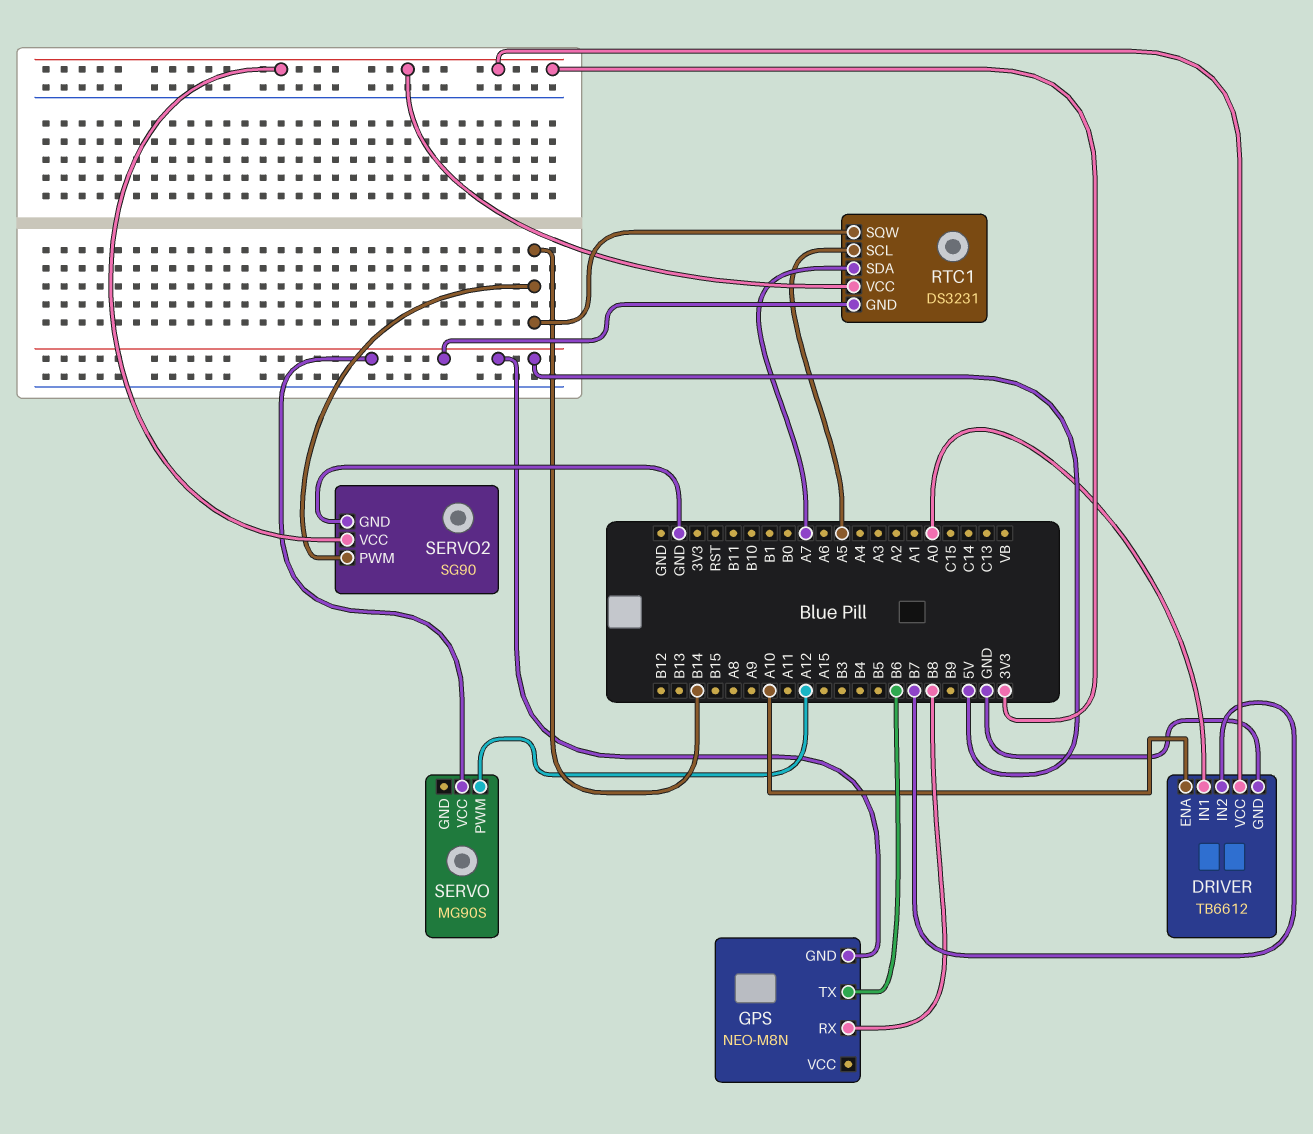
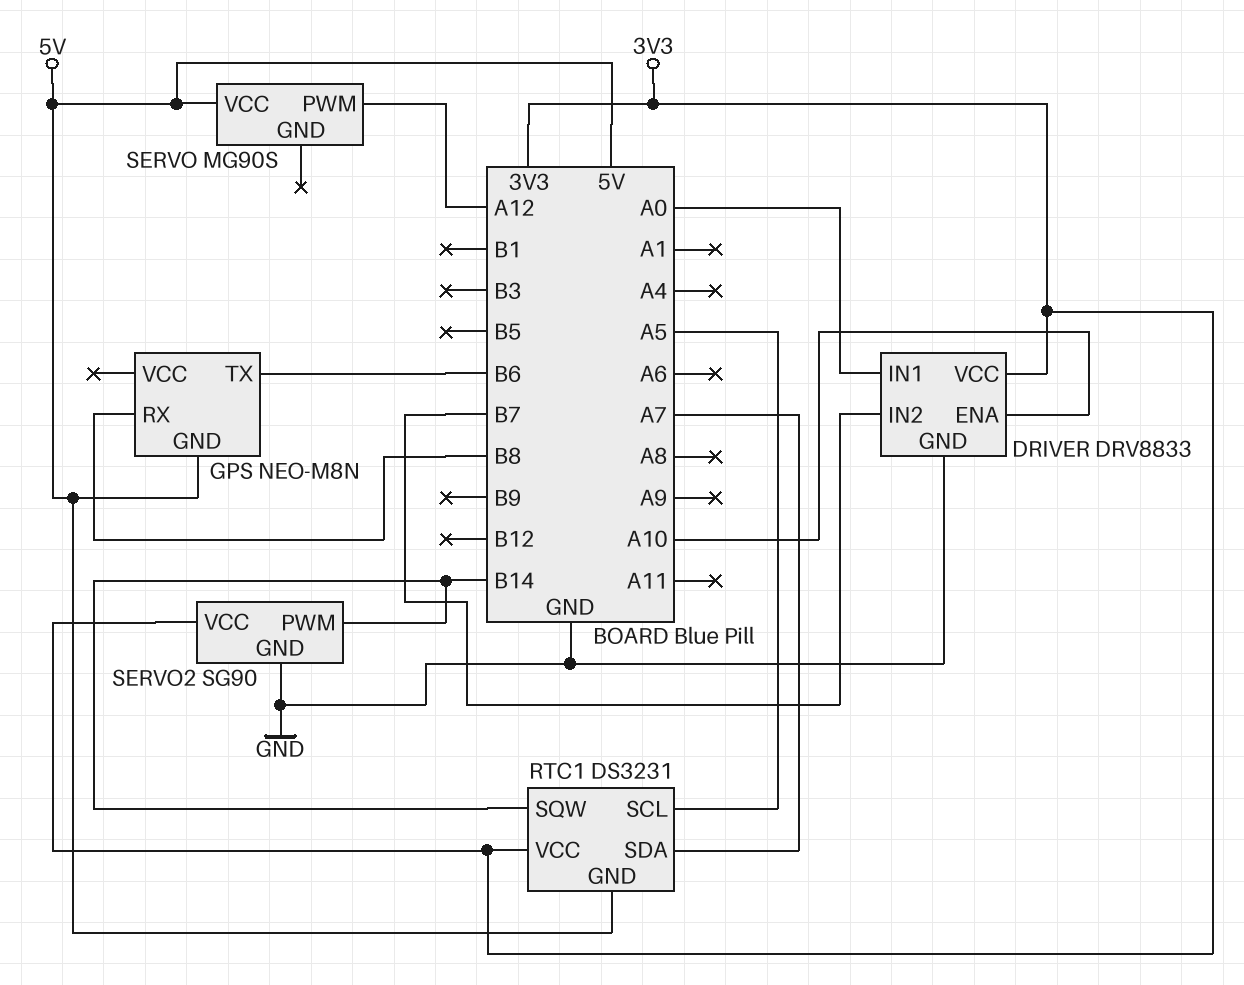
DRIVER: TB6612 -> DRV8833

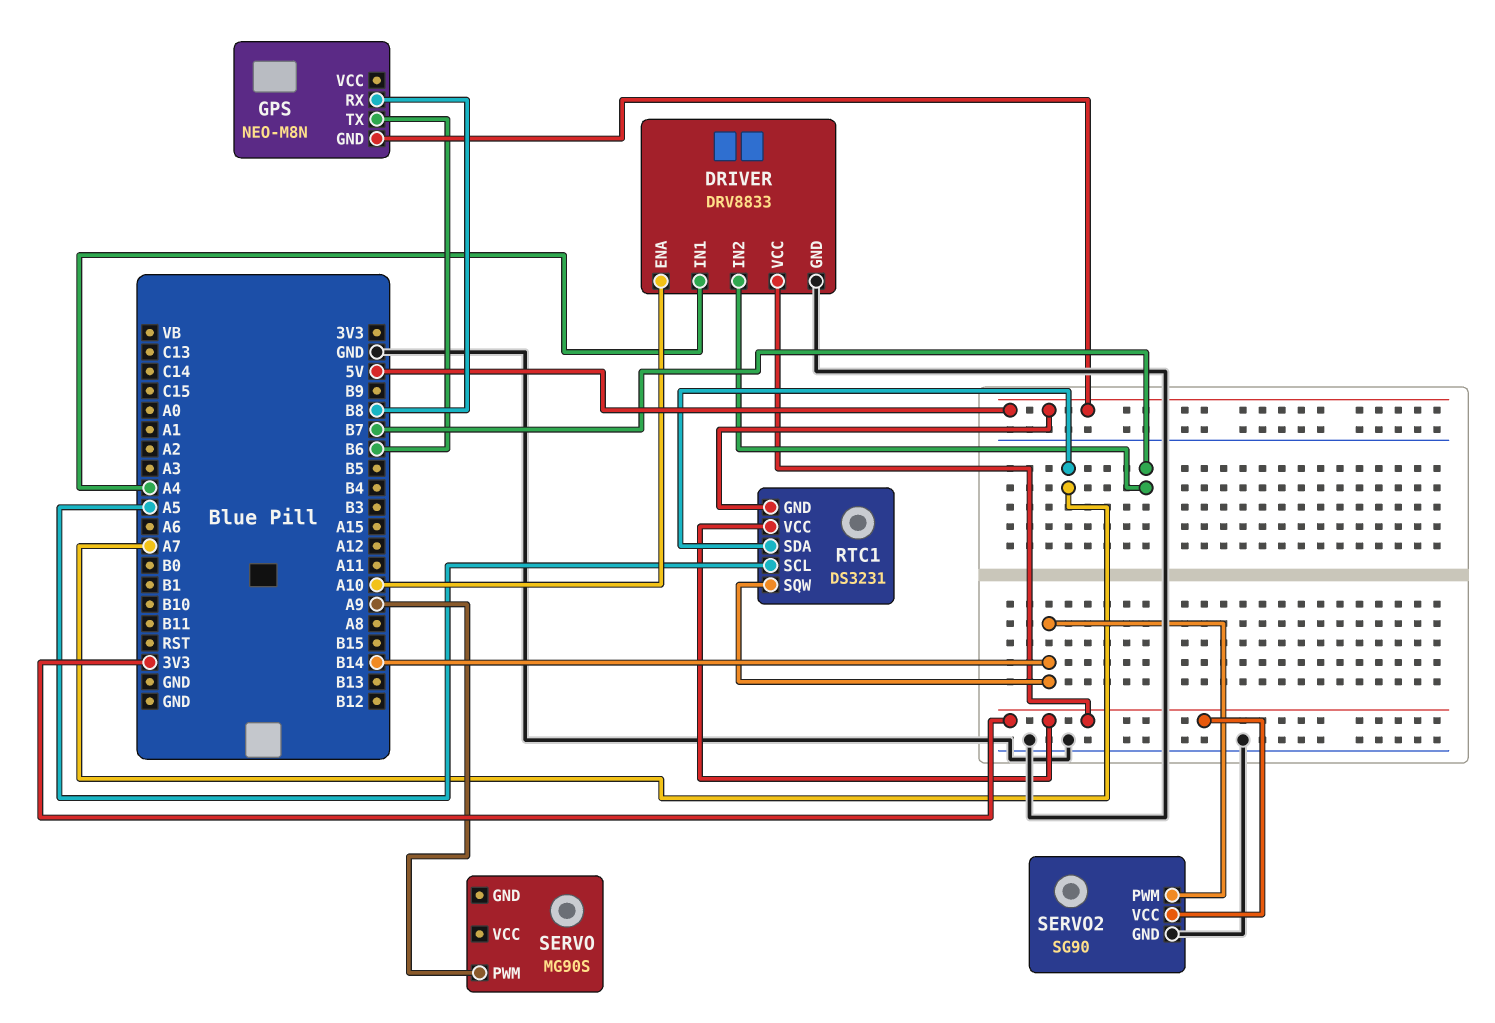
DRIVER pin IN1: A0 -> A4
SERVO pin PWM: A12 -> A9
SERVO pin VCC: 5V -> none

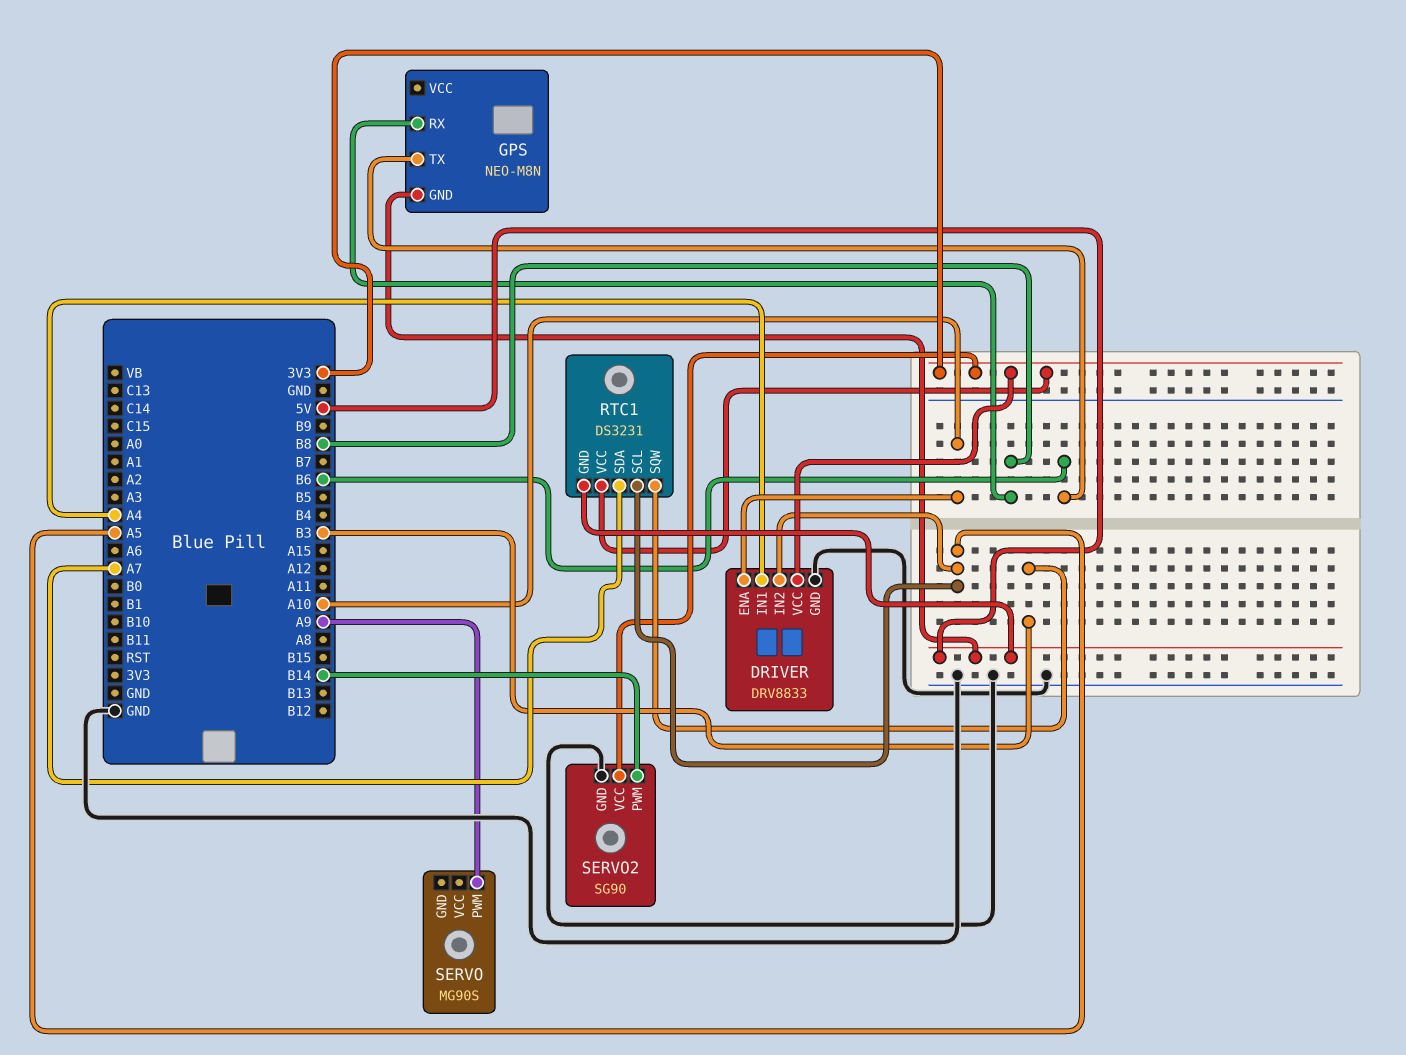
DRIVER pin IN2: B7 -> A5
RTC1 pin SQW: B14 -> B3

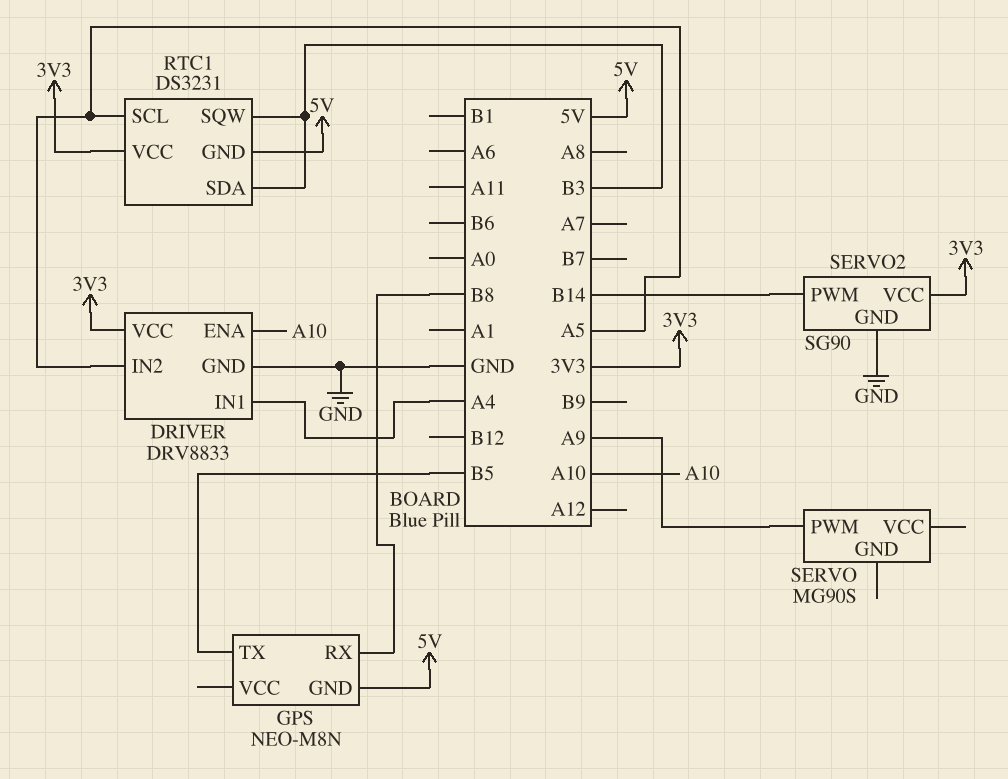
GPS pin TX: B6 -> B5
RTC1 pin SDA: A7 -> B3

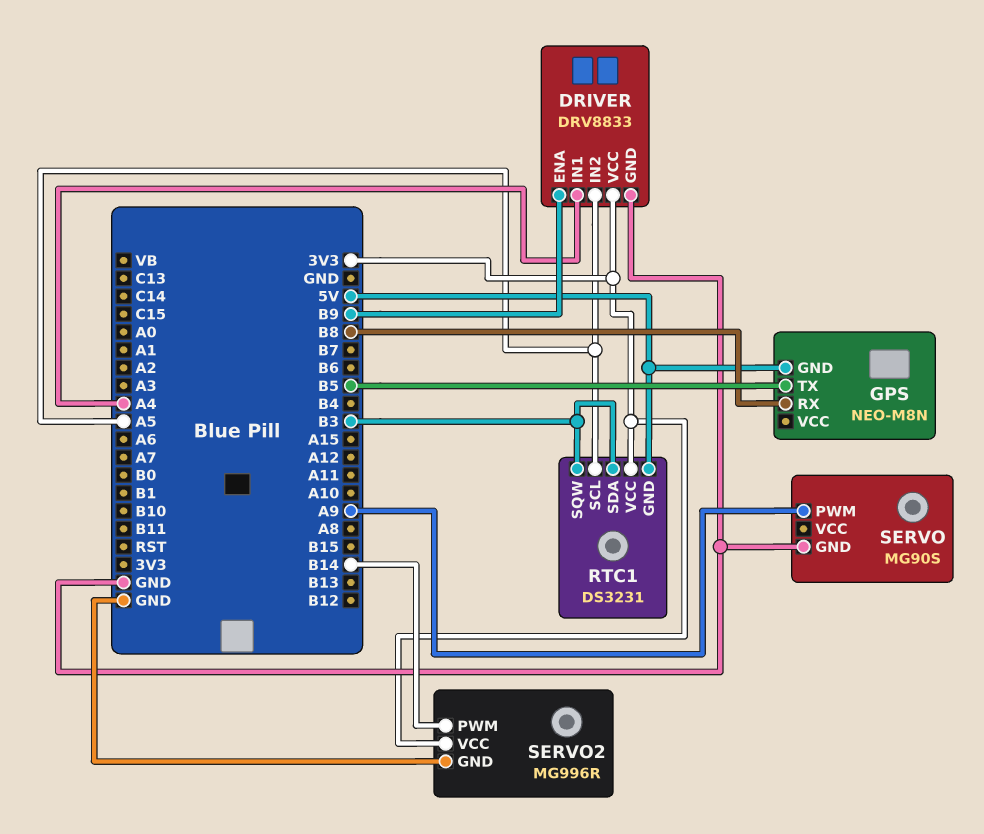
DRIVER pin ENA: A10 -> B9
SERVO pin GND: none -> GND
SERVO2: SG90 -> MG996R

